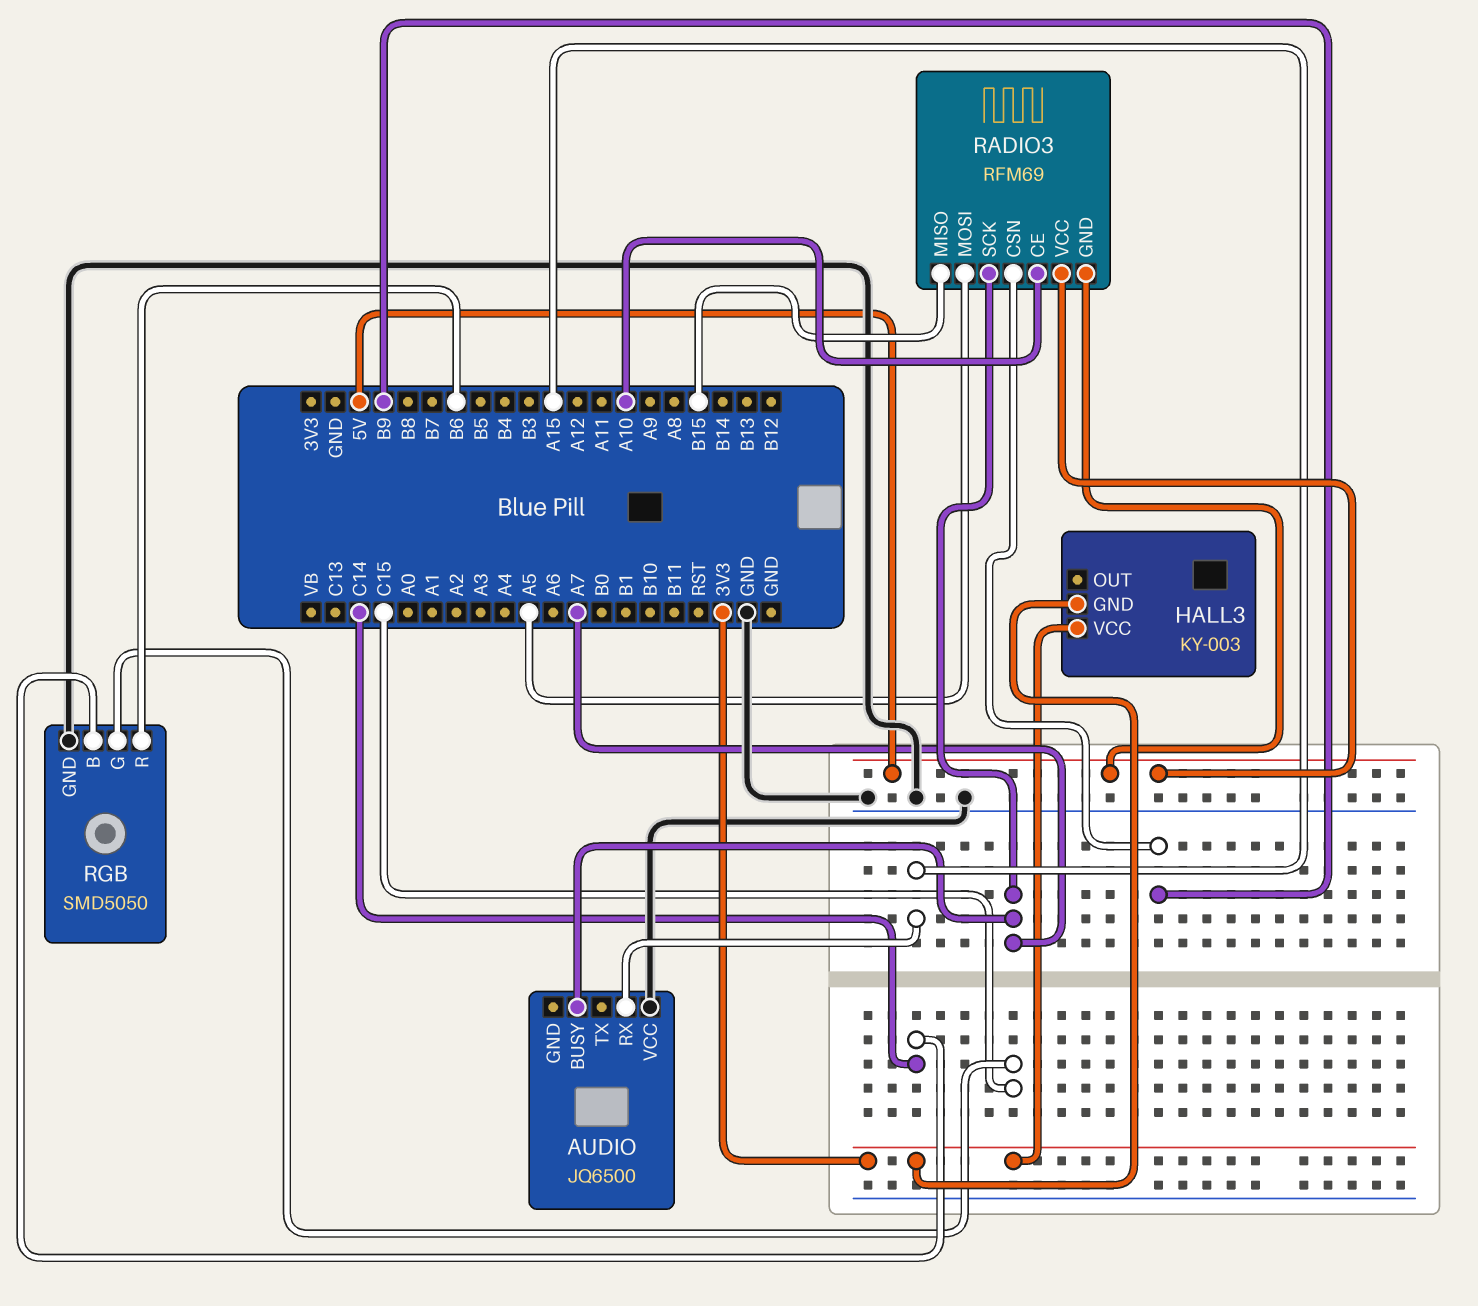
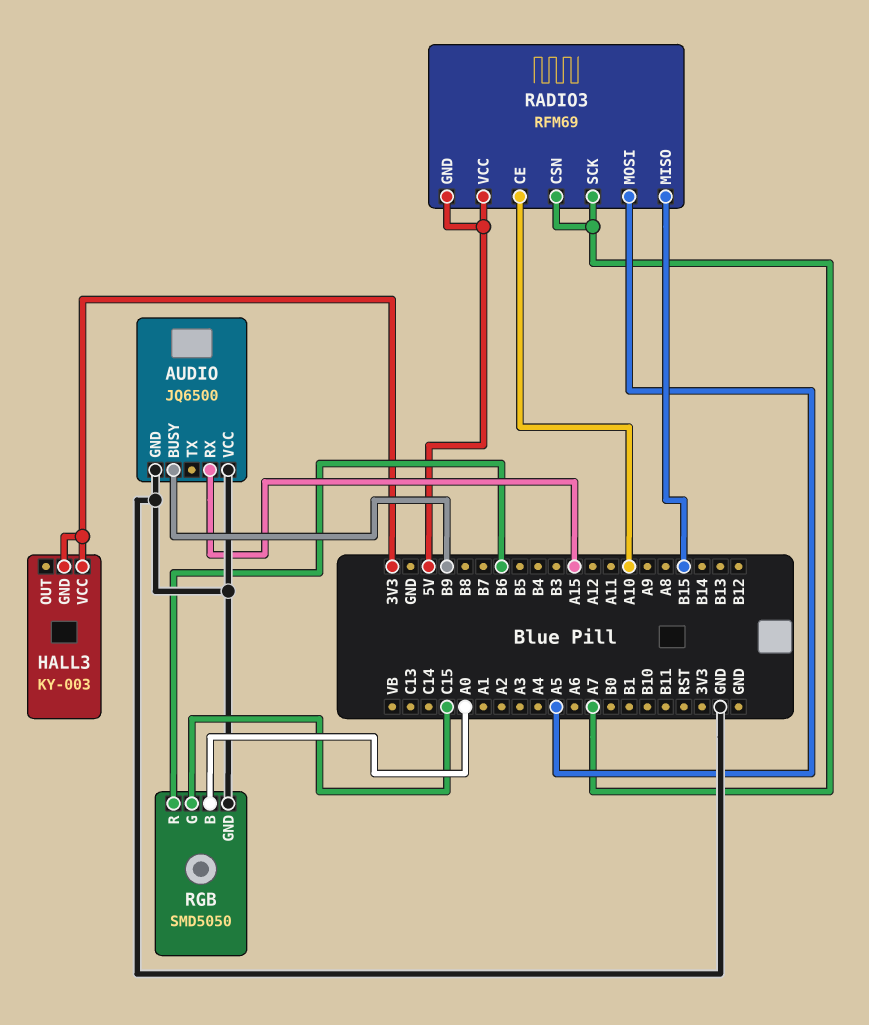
AUDIO pin BUSY: A7 -> B9
AUDIO pin GND: none -> GND
RADIO3 pin CSN: B9 -> A7
RGB pin B: C14 -> A0

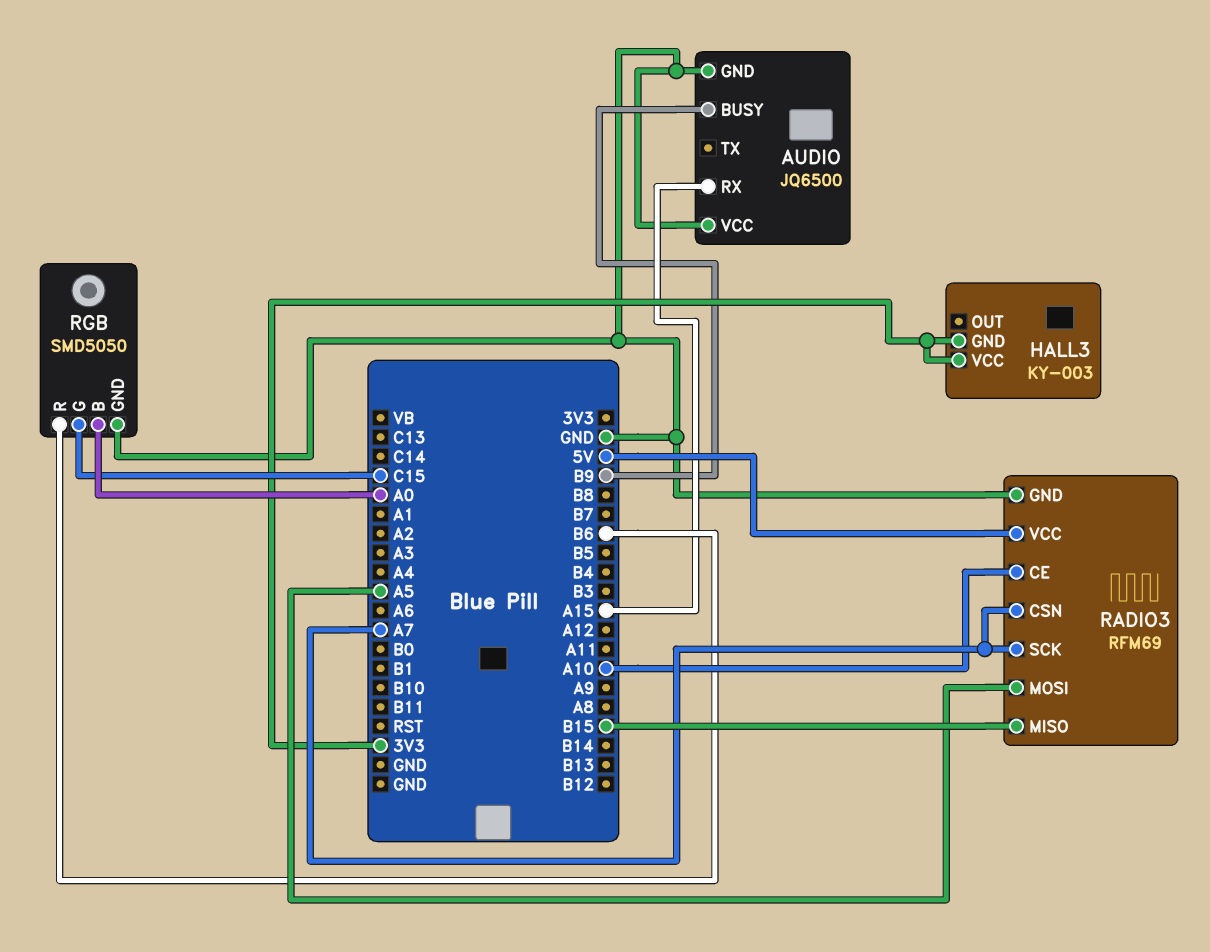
RADIO3 pin GND: 5V -> GND

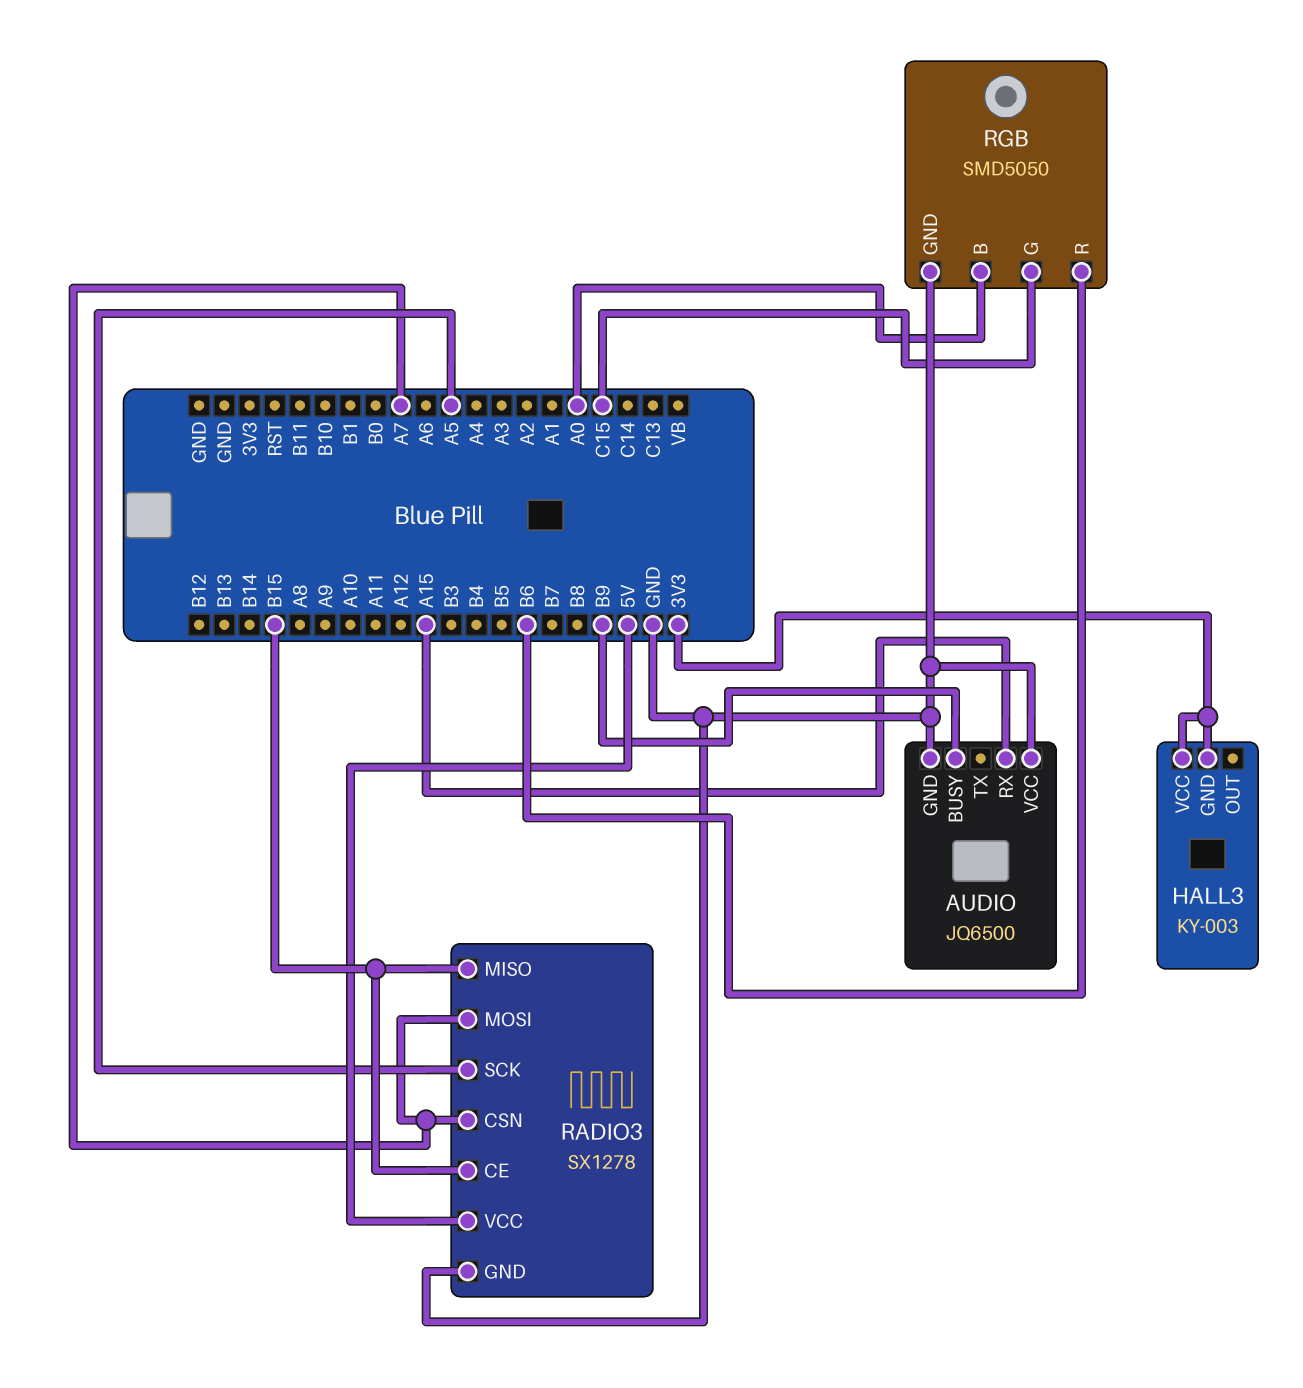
RADIO3: RFM69 -> SX1278
RADIO3 pin CE: A10 -> B15
RADIO3 pin MOSI: A5 -> A7
RADIO3 pin SCK: A7 -> A5

